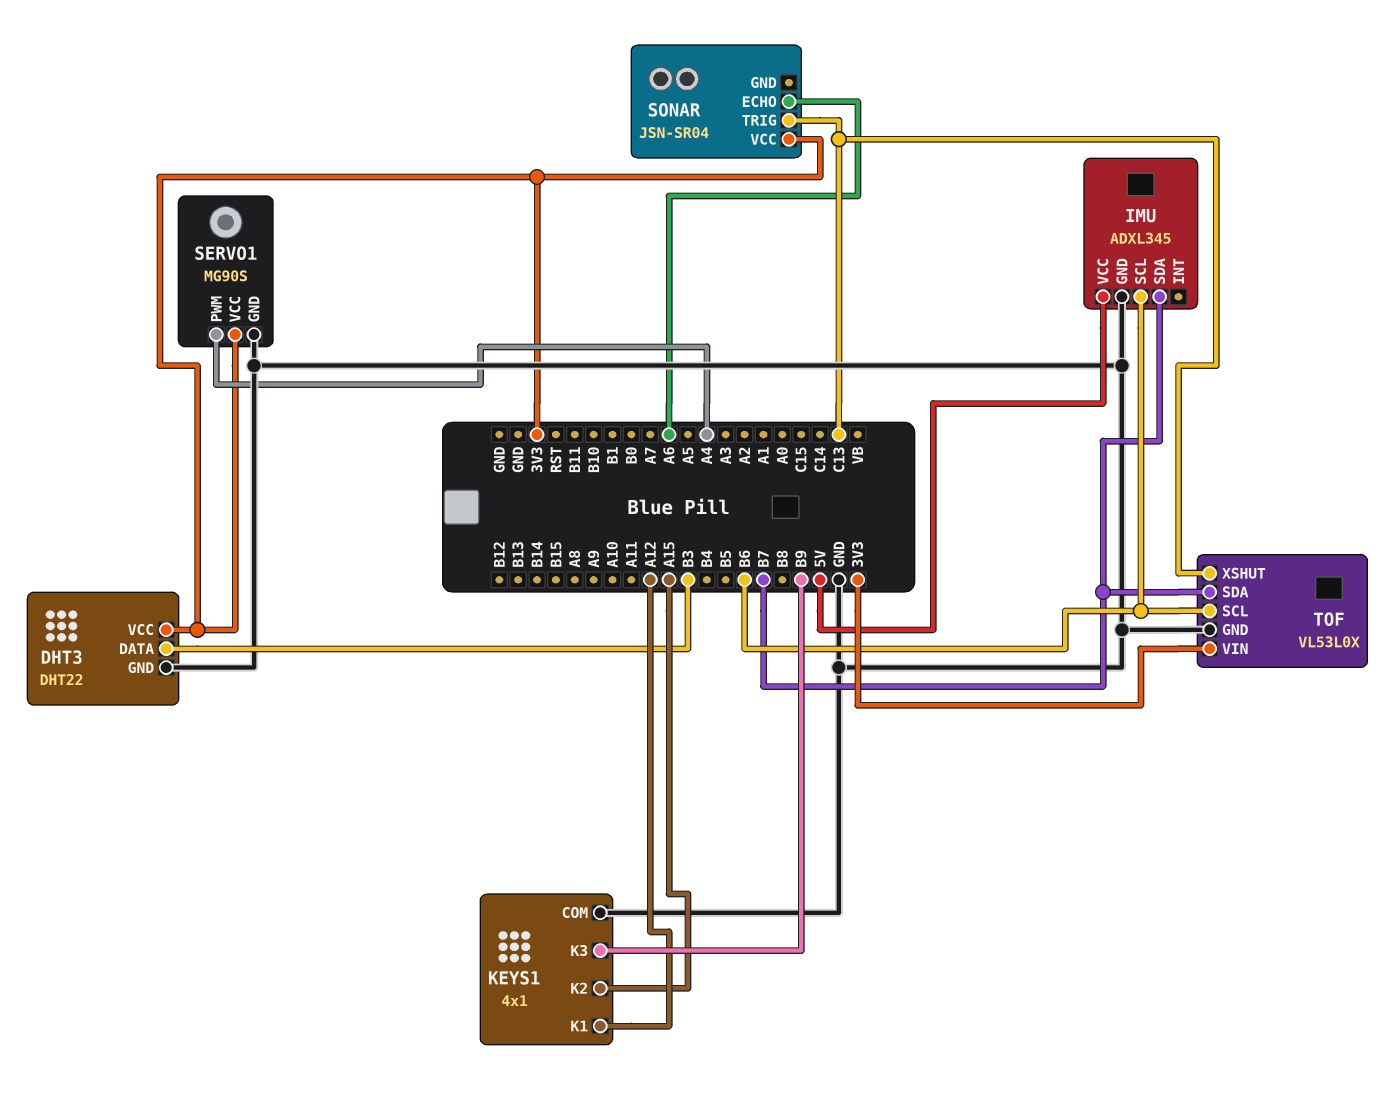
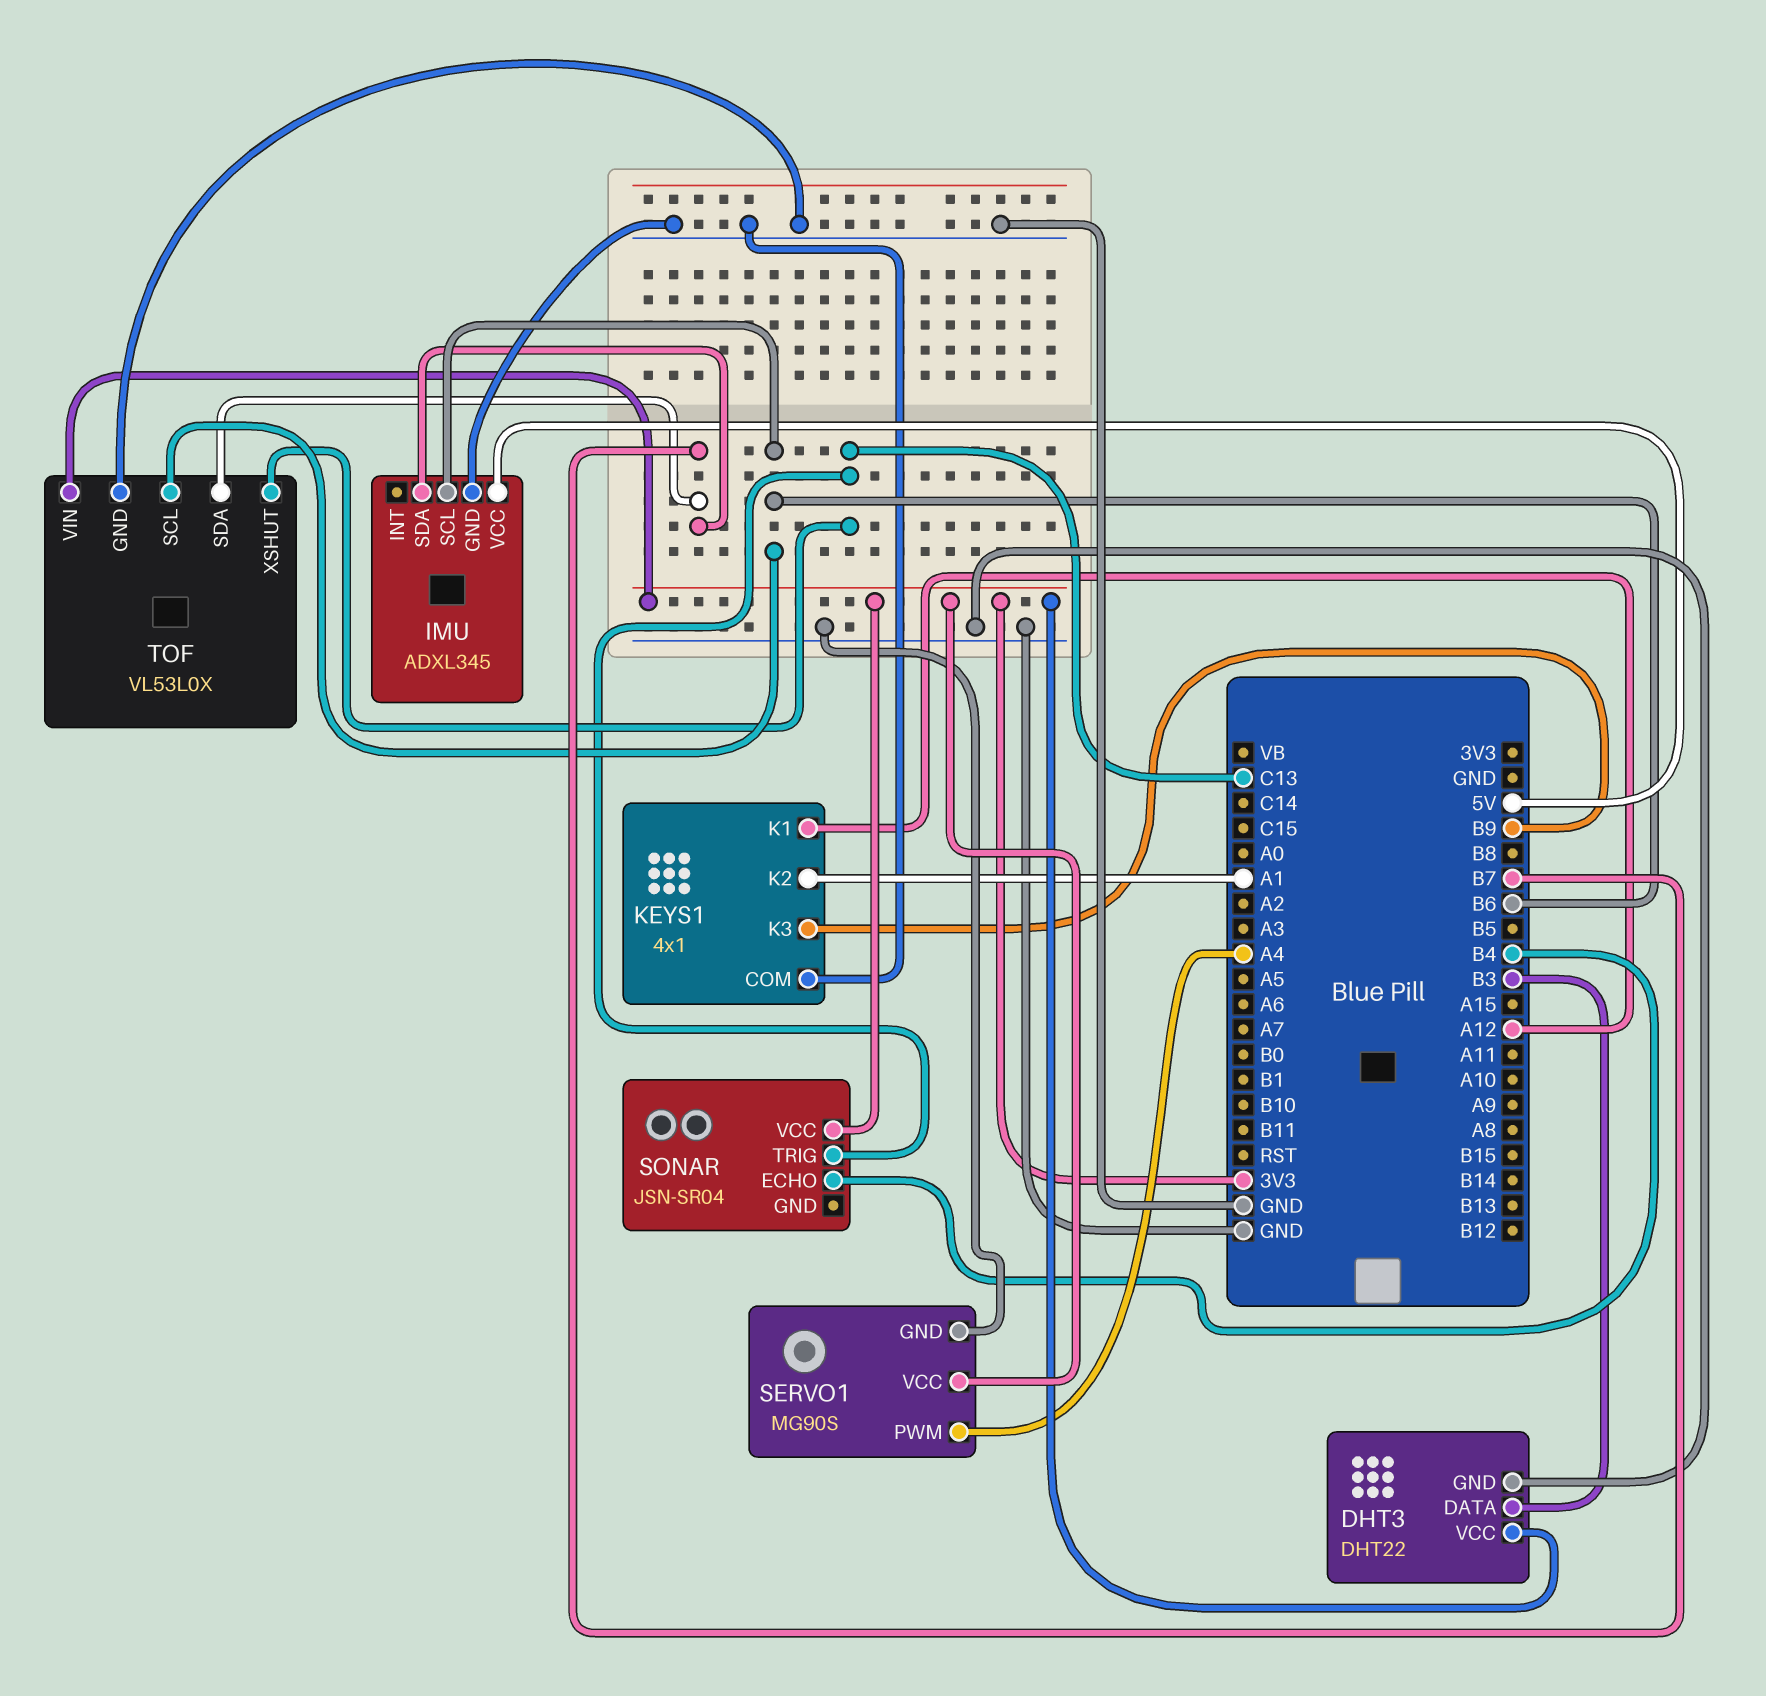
KEYS1 pin K2: A15 -> A1
SONAR pin ECHO: A6 -> B4

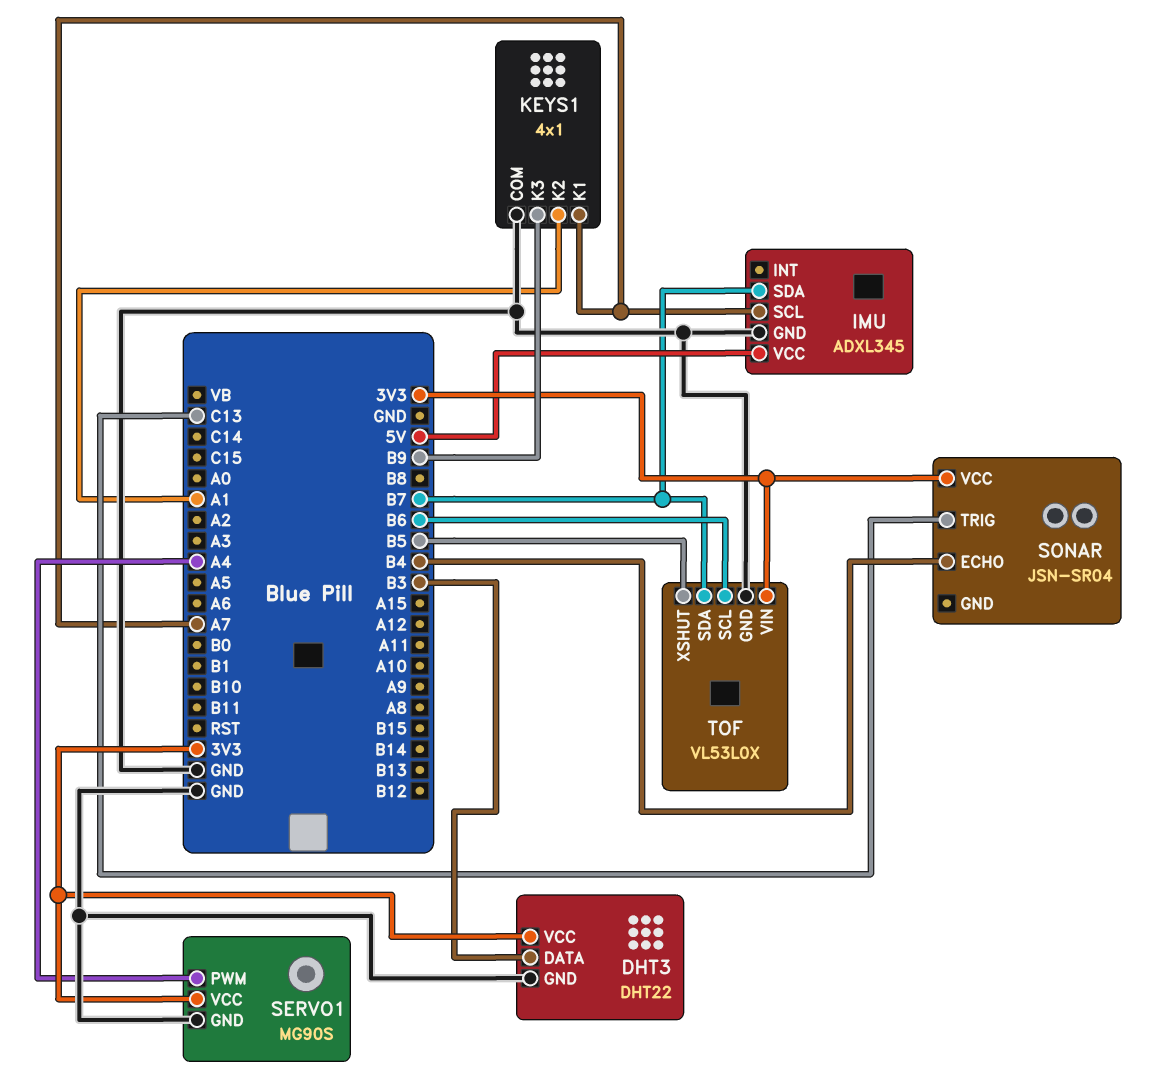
IMU pin SCL: B6 -> A7
KEYS1 pin K1: A12 -> A7
TOF pin XSHUT: C13 -> B5

